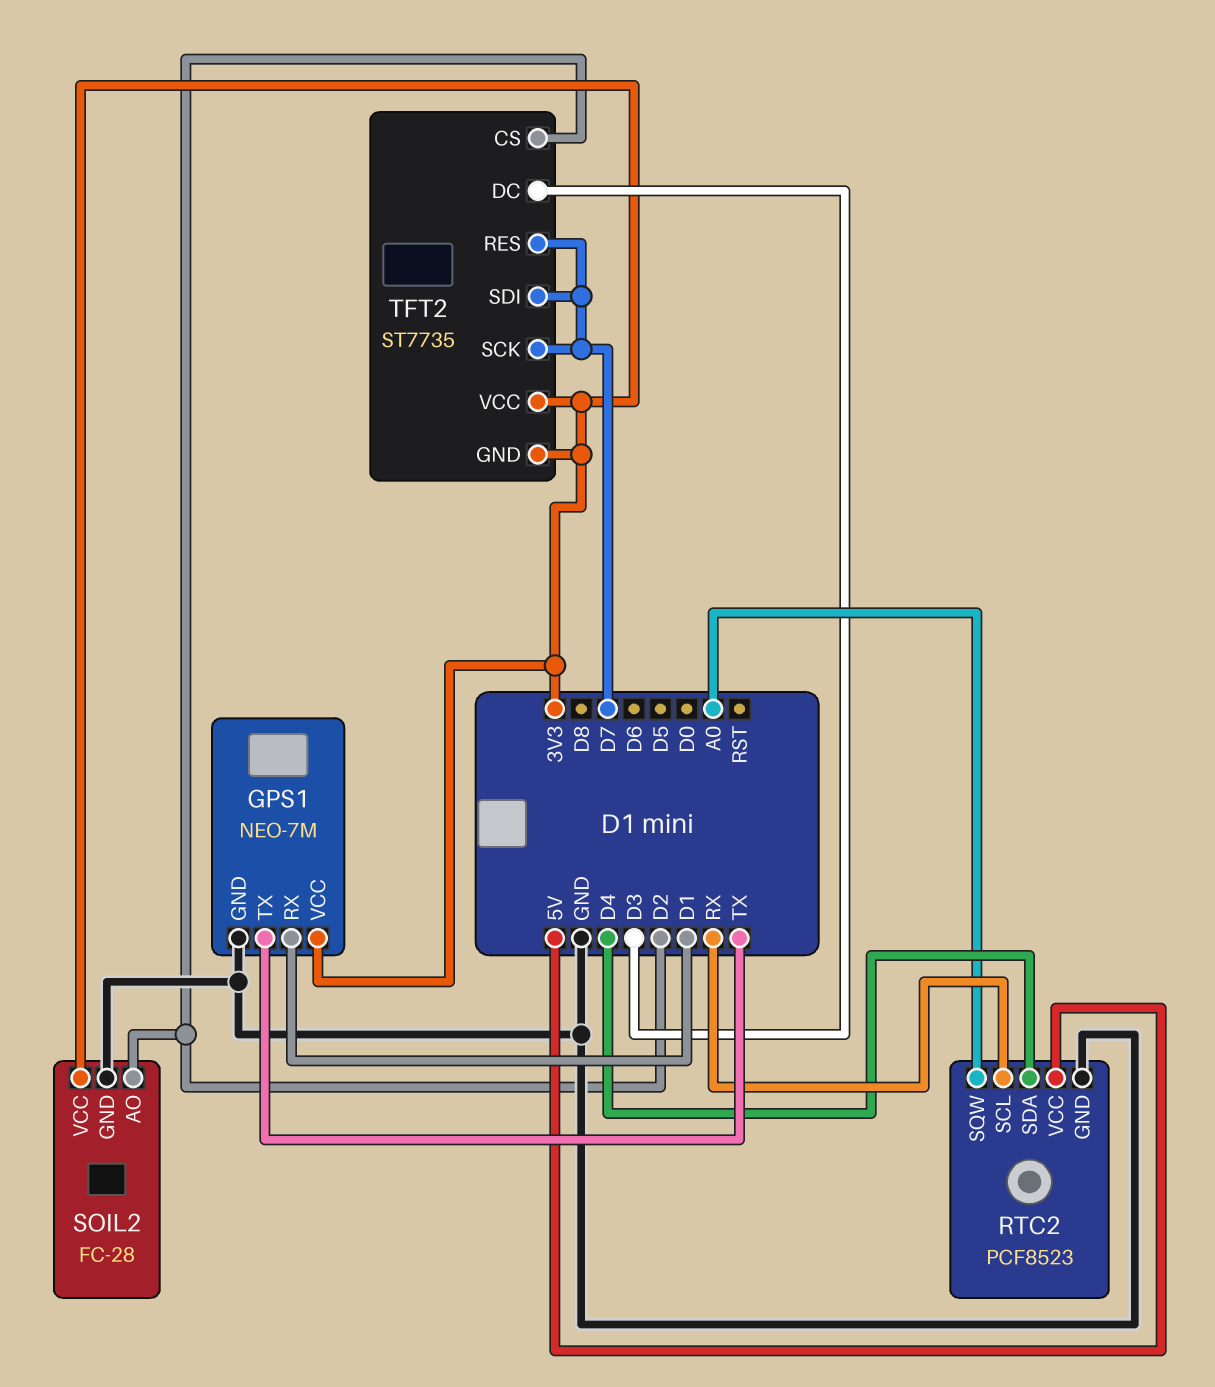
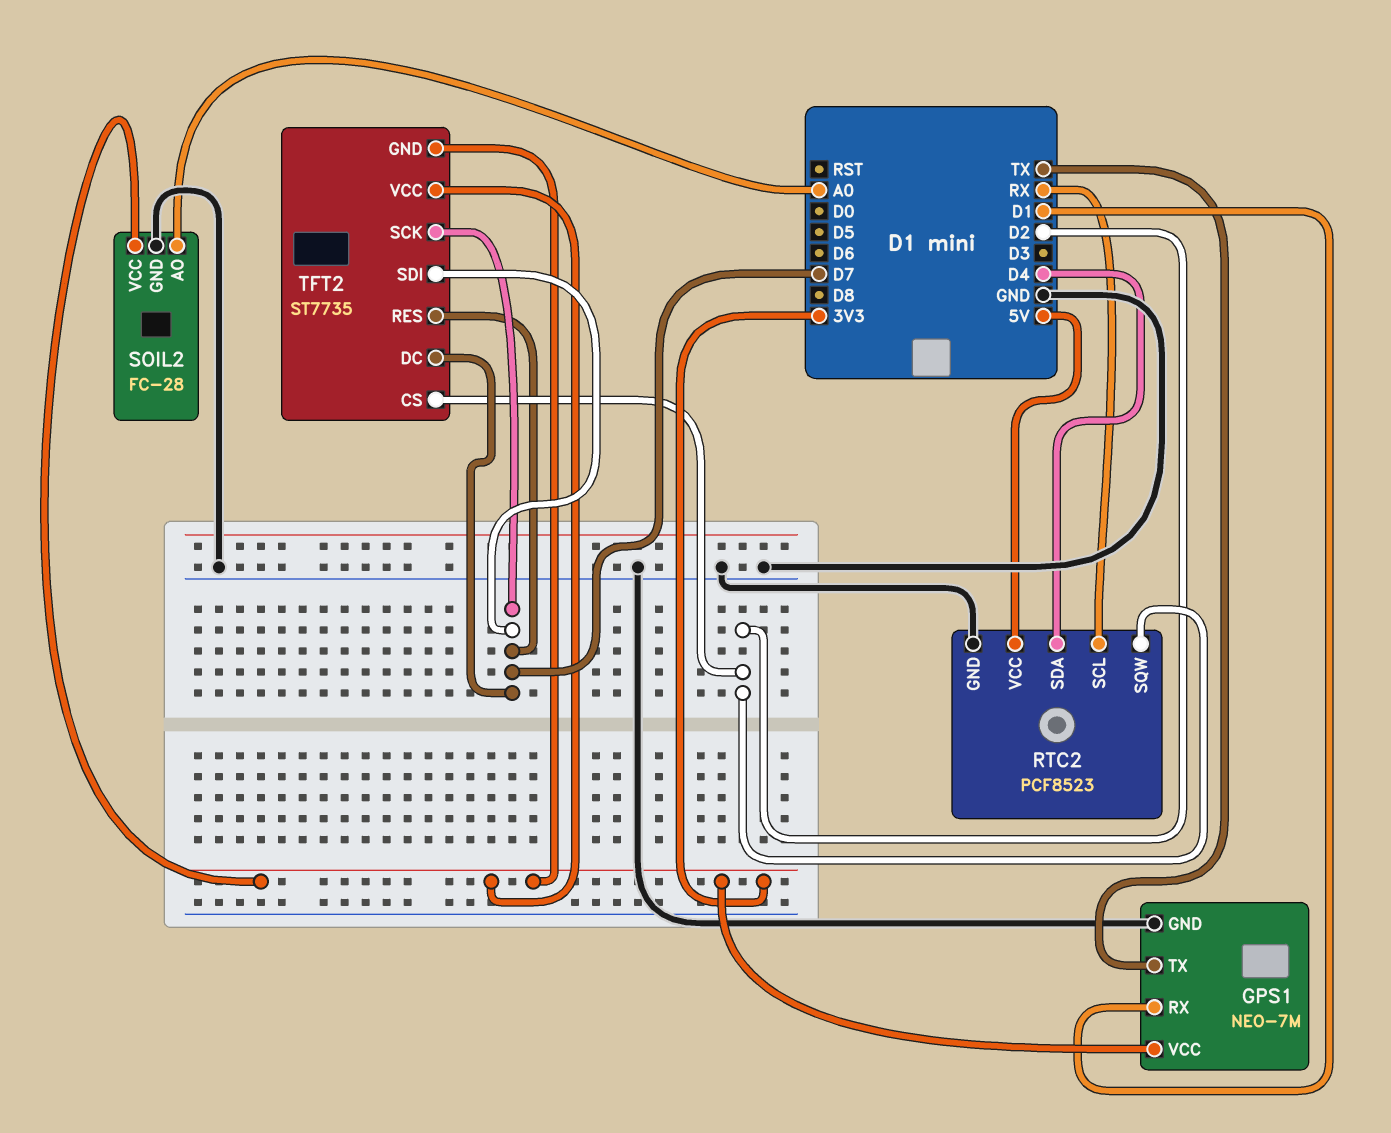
RTC2 pin SQW: A0 -> D2
SOIL2 pin AO: D2 -> A0
TFT2 pin DC: D3 -> D7

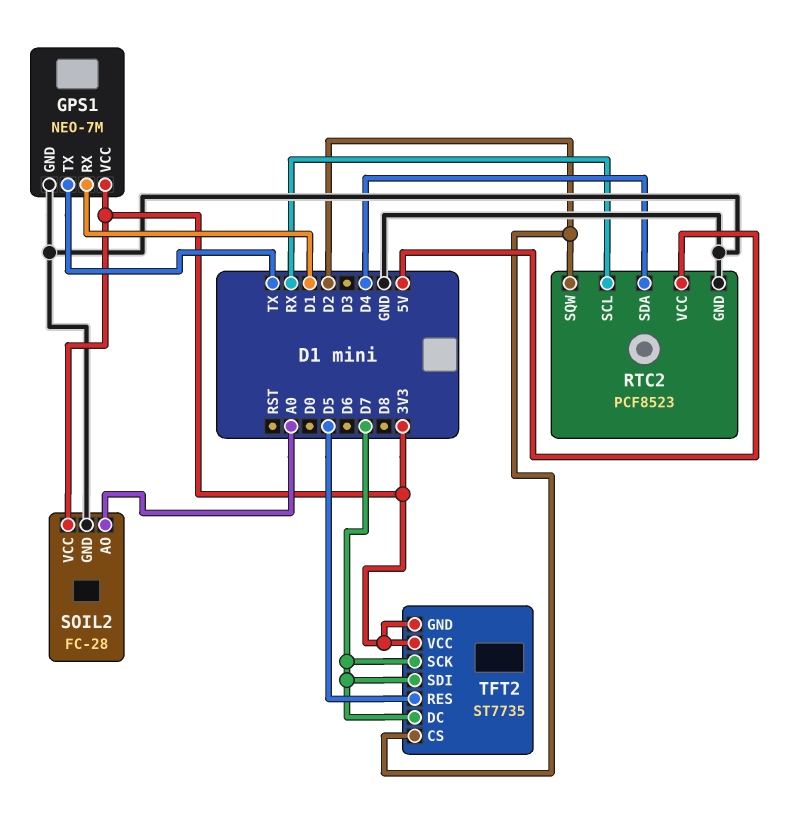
TFT2 pin RES: D7 -> D5

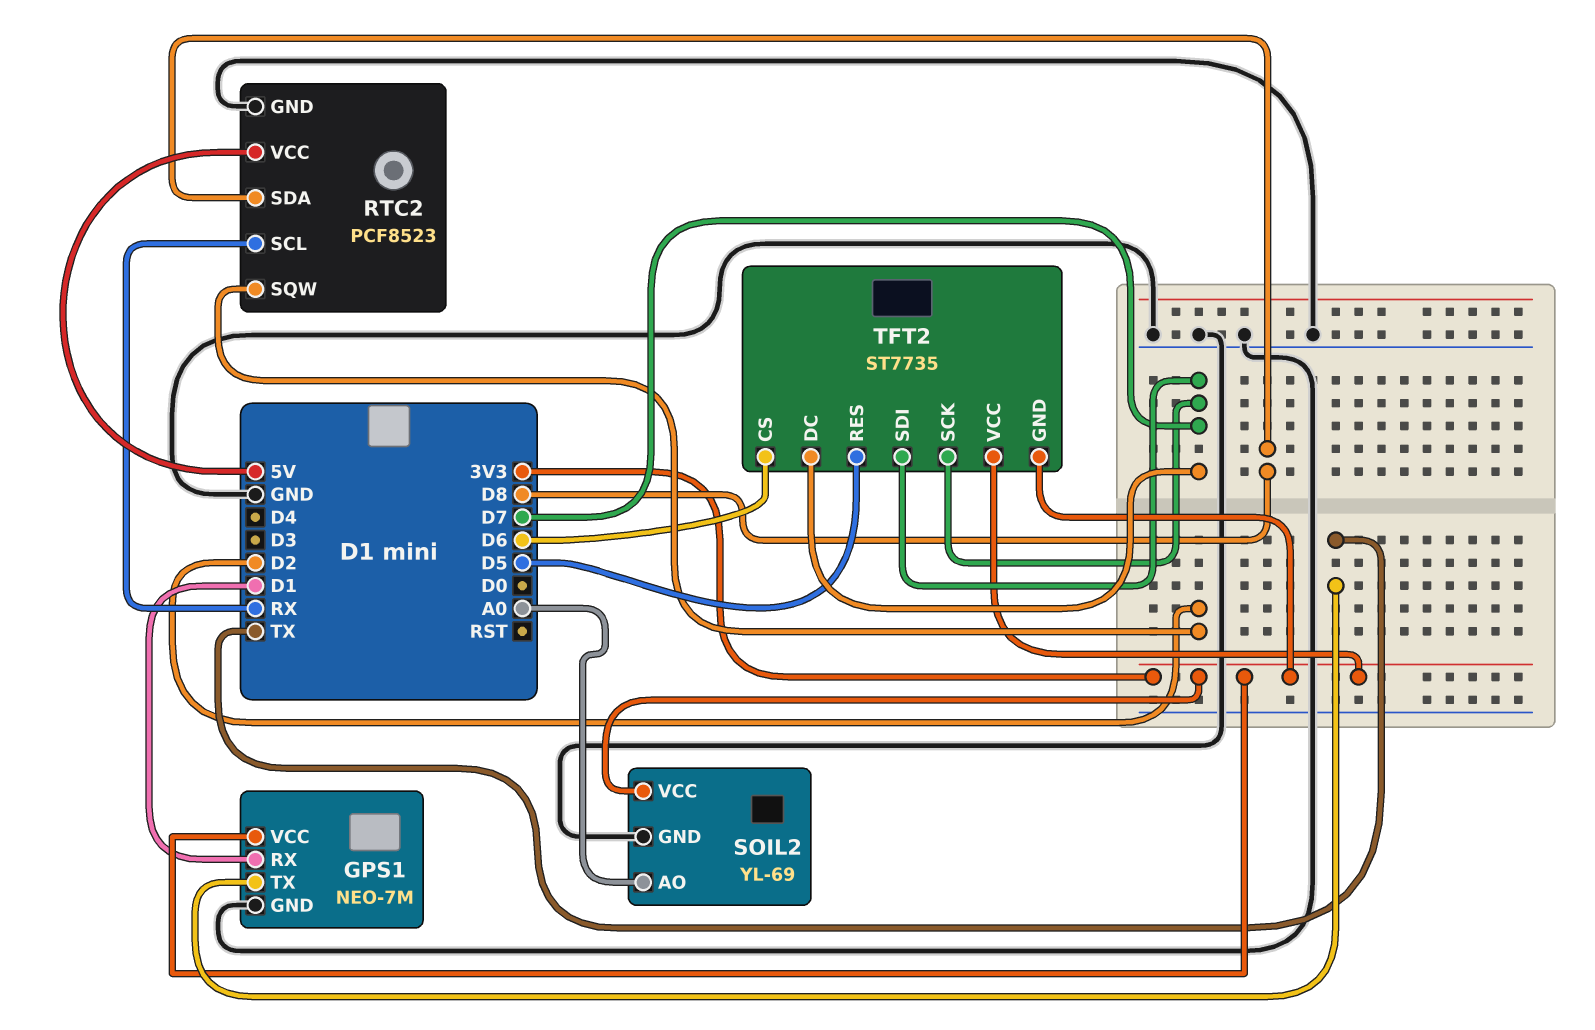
RTC2 pin SDA: D4 -> D8
SOIL2: FC-28 -> YL-69
TFT2 pin CS: D2 -> D6

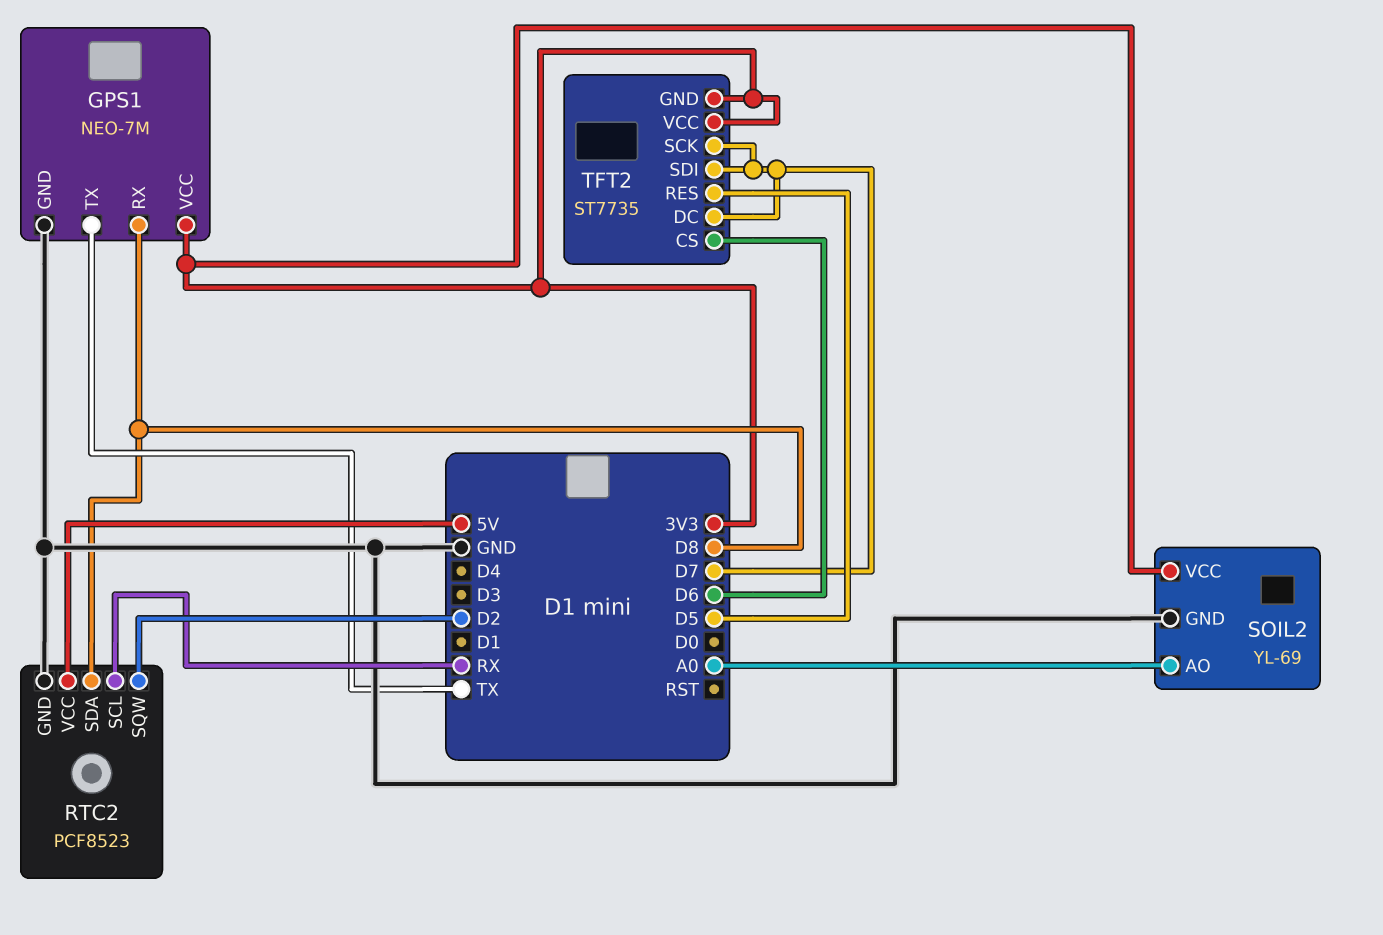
GPS1 pin RX: D1 -> D8

